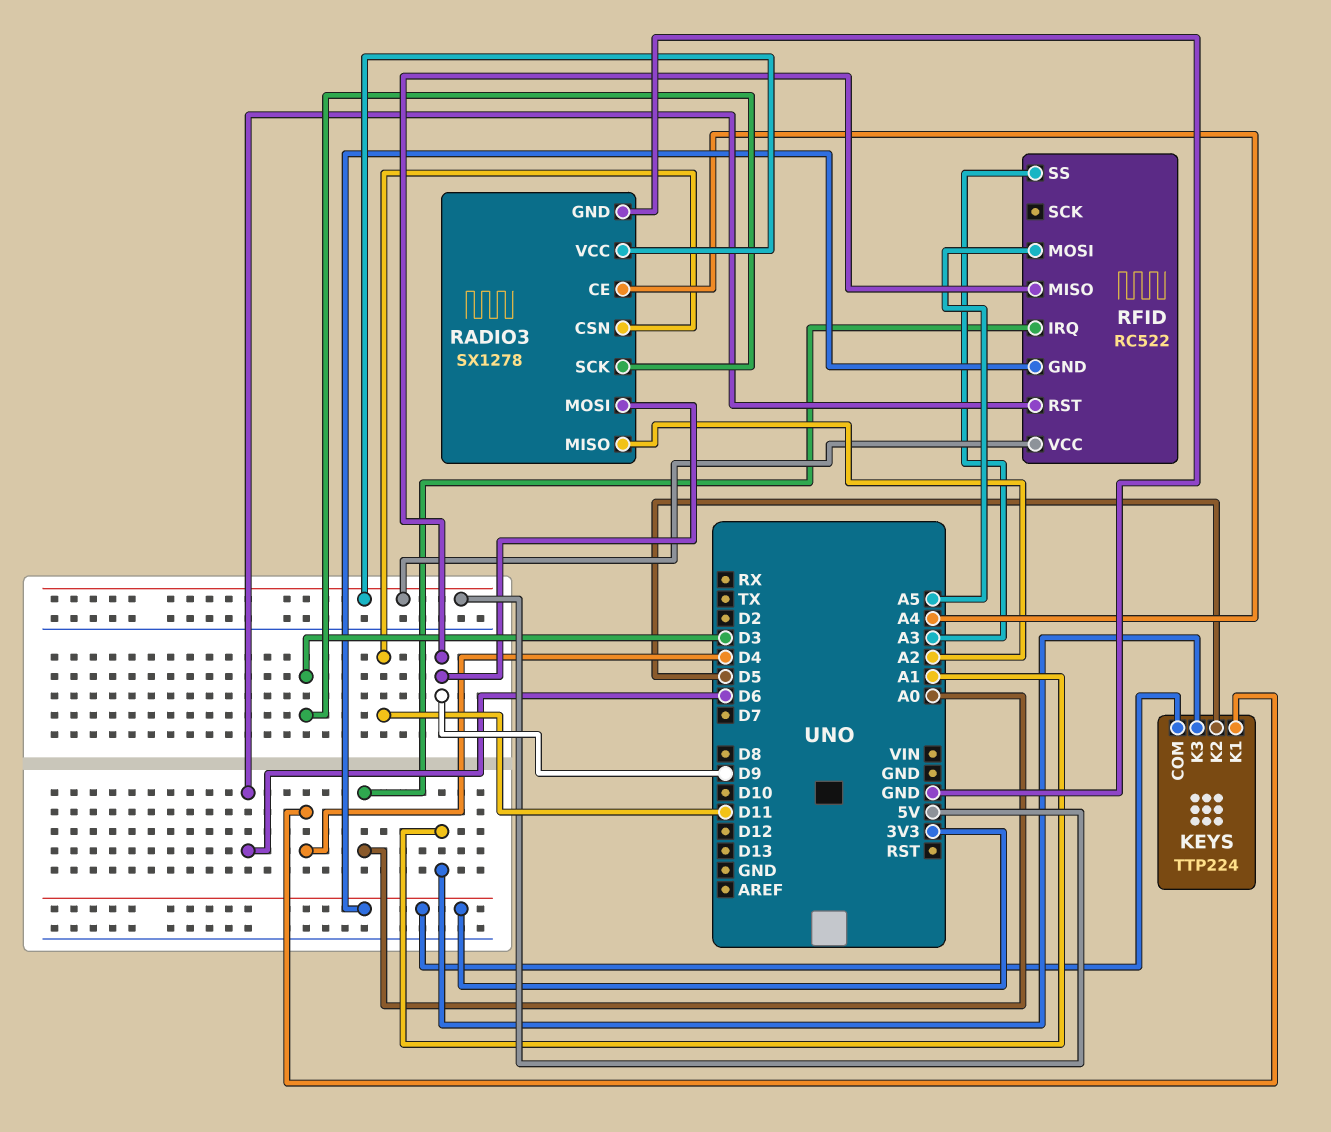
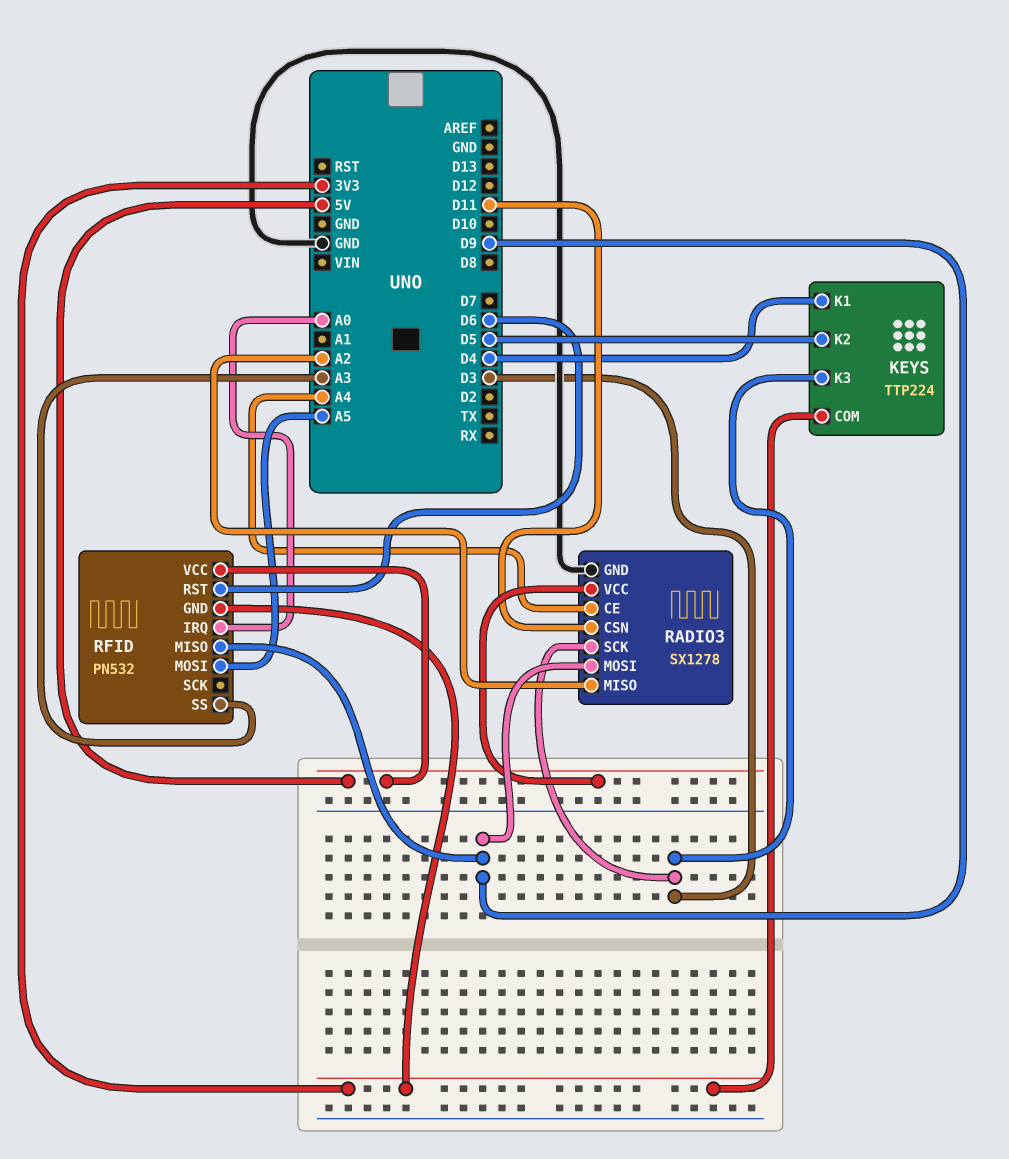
KEYS pin K3: A1 -> D3
RFID: RC522 -> PN532

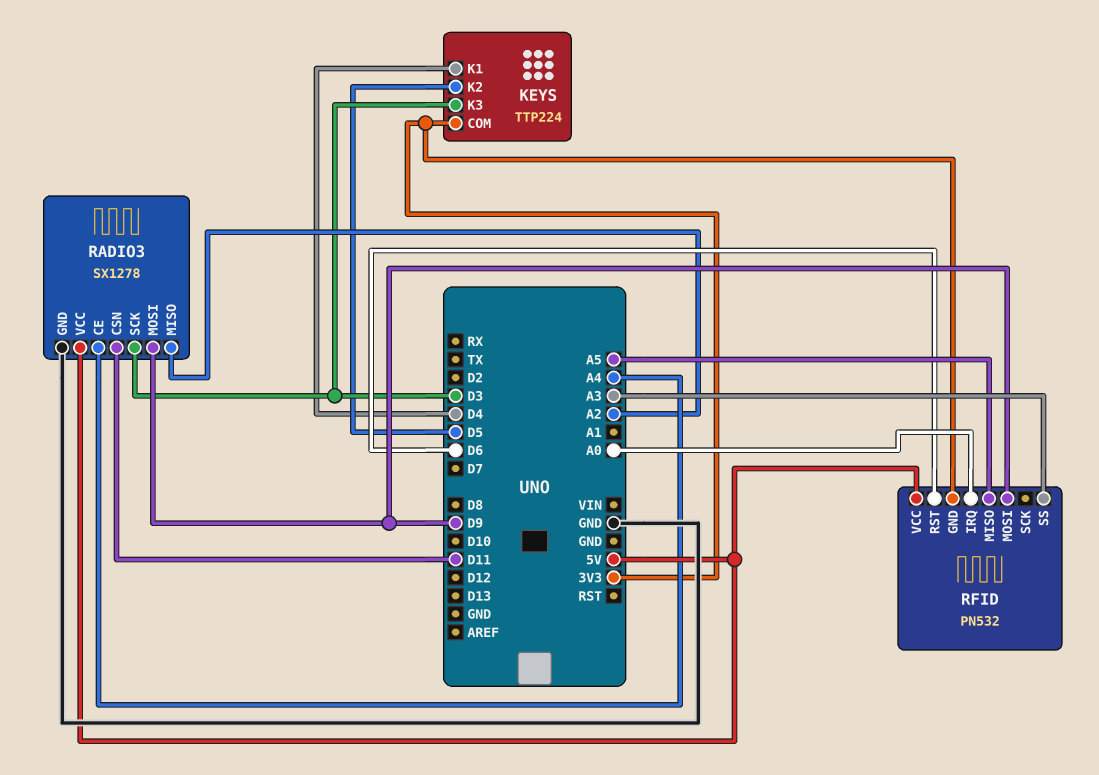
RFID pin MISO: D9 -> A5
RFID pin MOSI: A5 -> D9

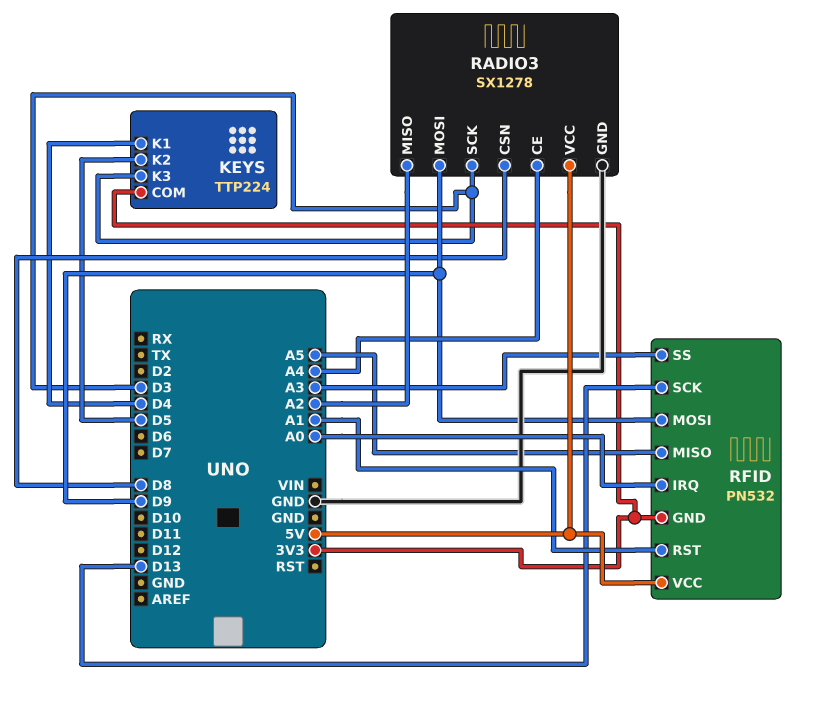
RADIO3 pin CSN: D11 -> D8
RFID pin RST: D6 -> A1
RFID pin SCK: none -> D13

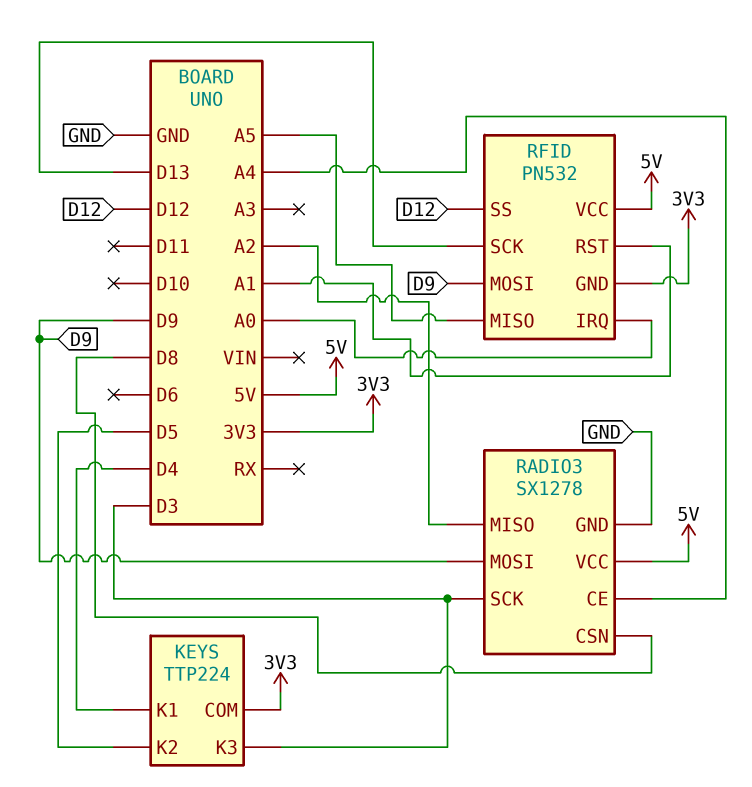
RFID pin SS: A3 -> D12

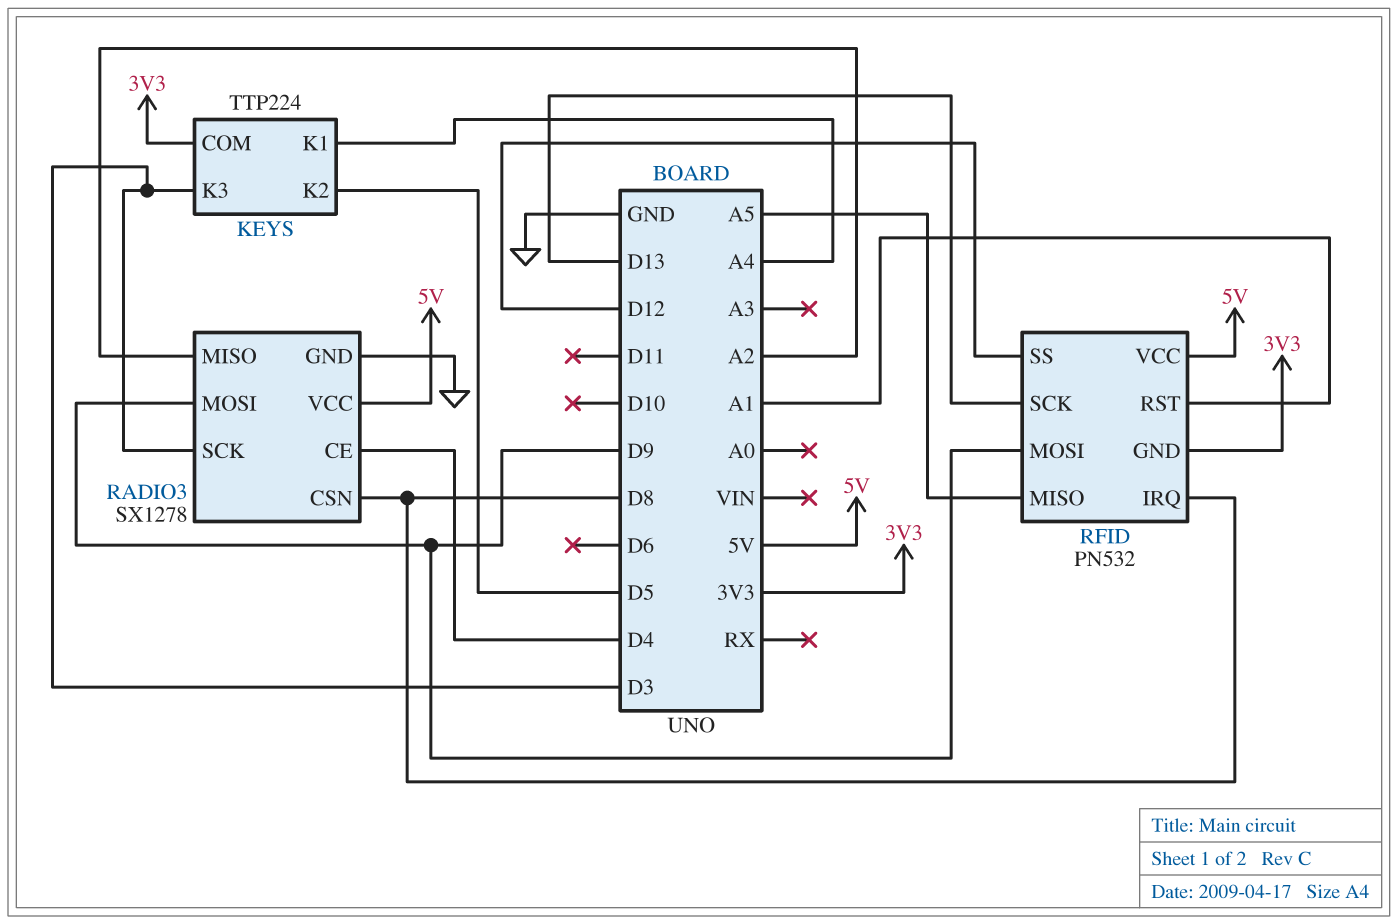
KEYS pin K1: D4 -> A4
RADIO3 pin CE: A4 -> D4
RFID pin IRQ: A0 -> D8

